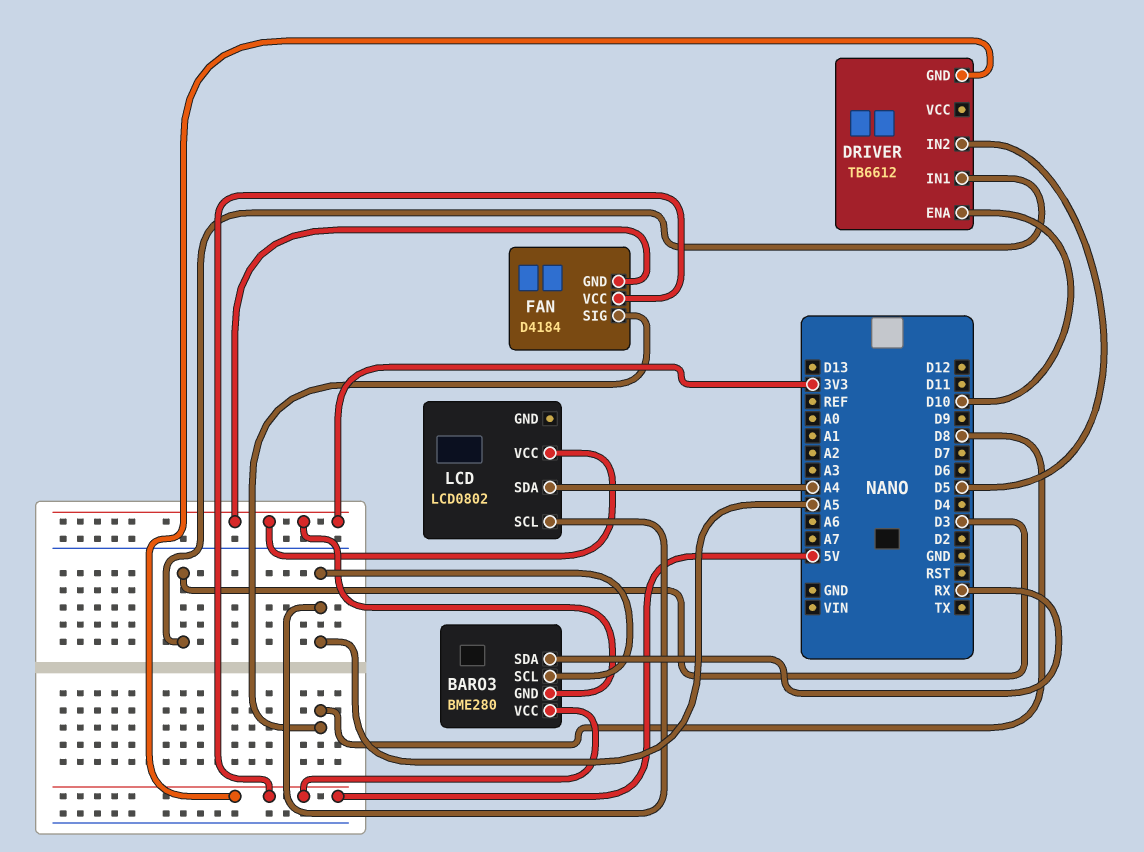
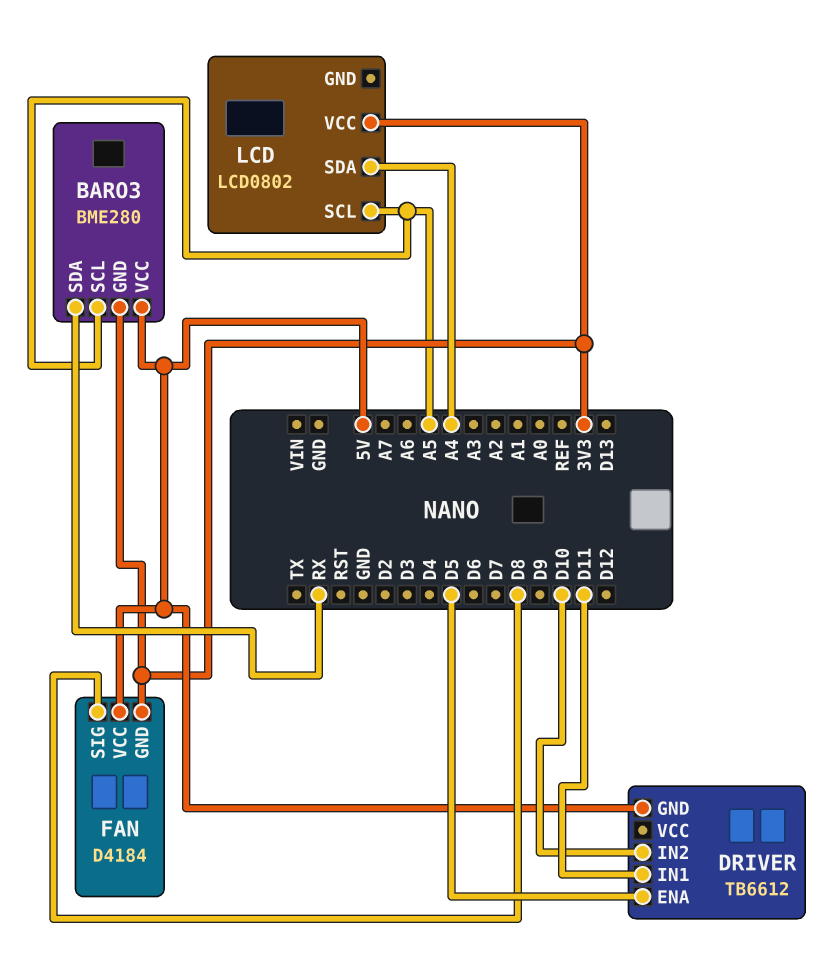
DRIVER pin ENA: D10 -> D5
DRIVER pin IN1: D3 -> D11
DRIVER pin IN2: D5 -> D10

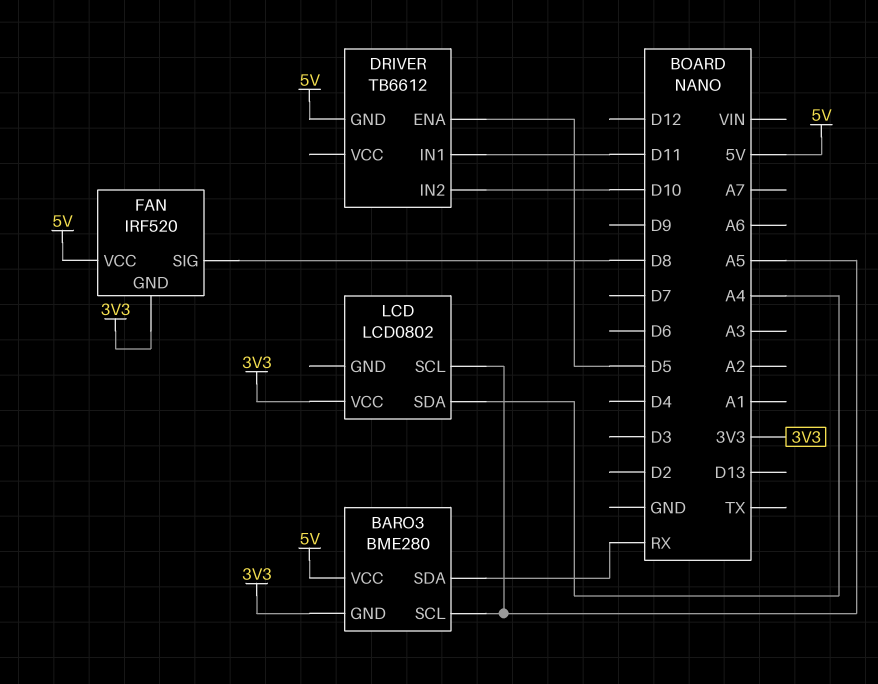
FAN: D4184 -> IRF520

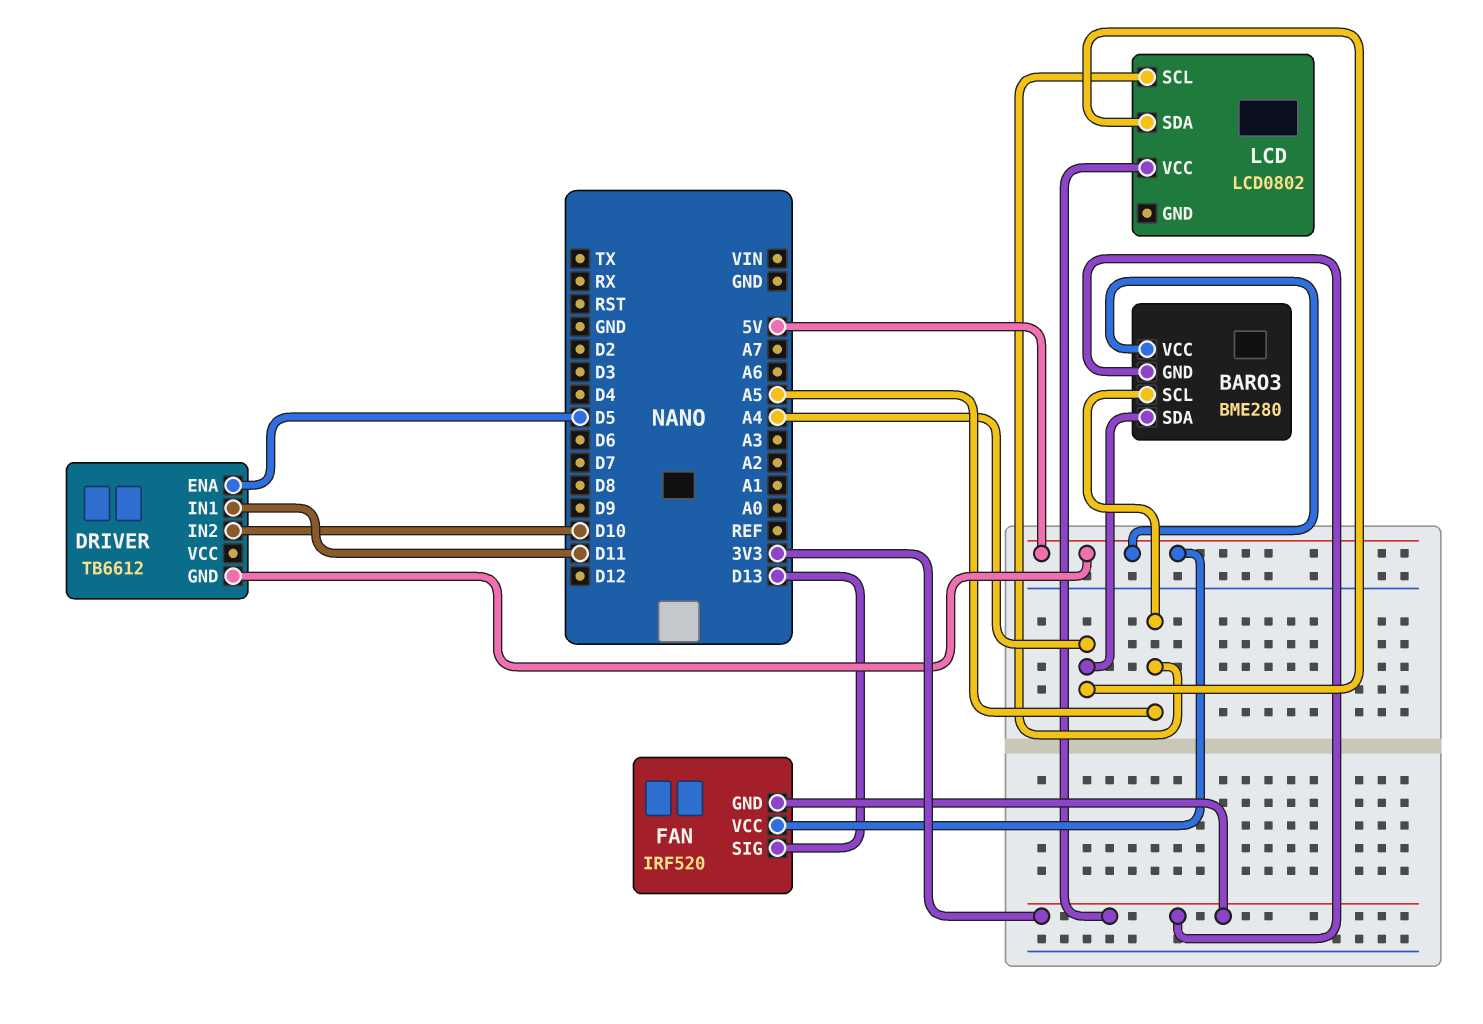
BARO3 pin SDA: RX -> A4
FAN pin SIG: D8 -> D13

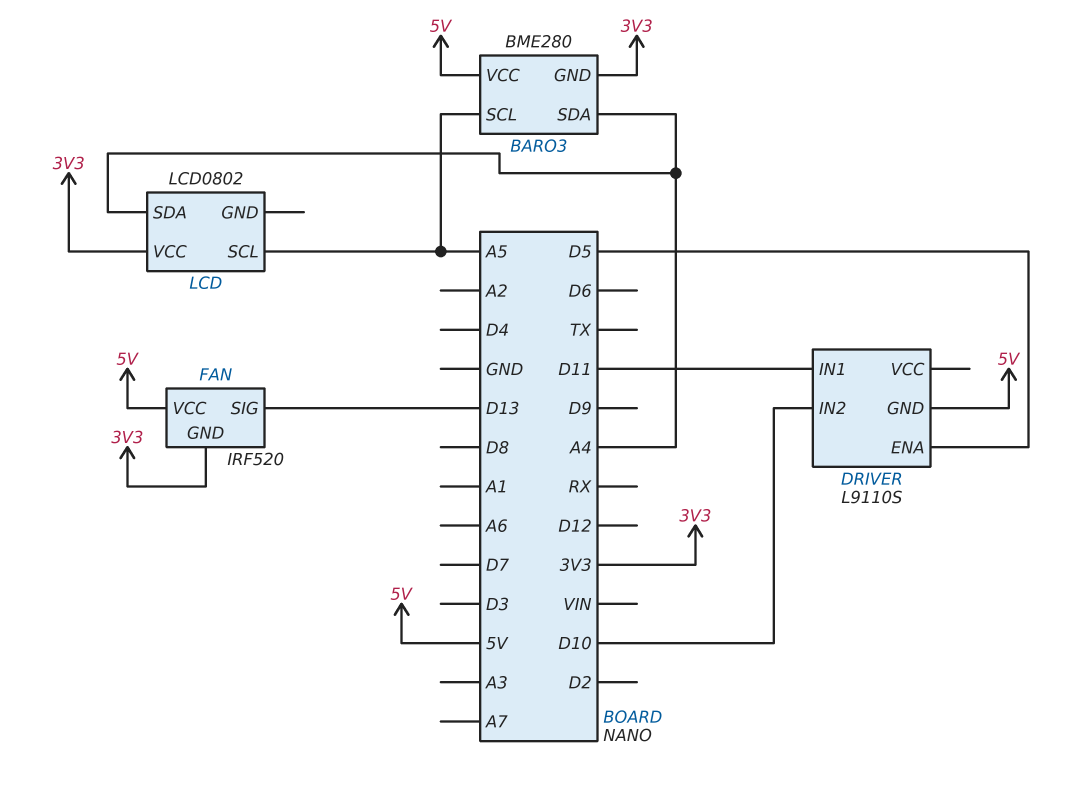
DRIVER: TB6612 -> L9110S

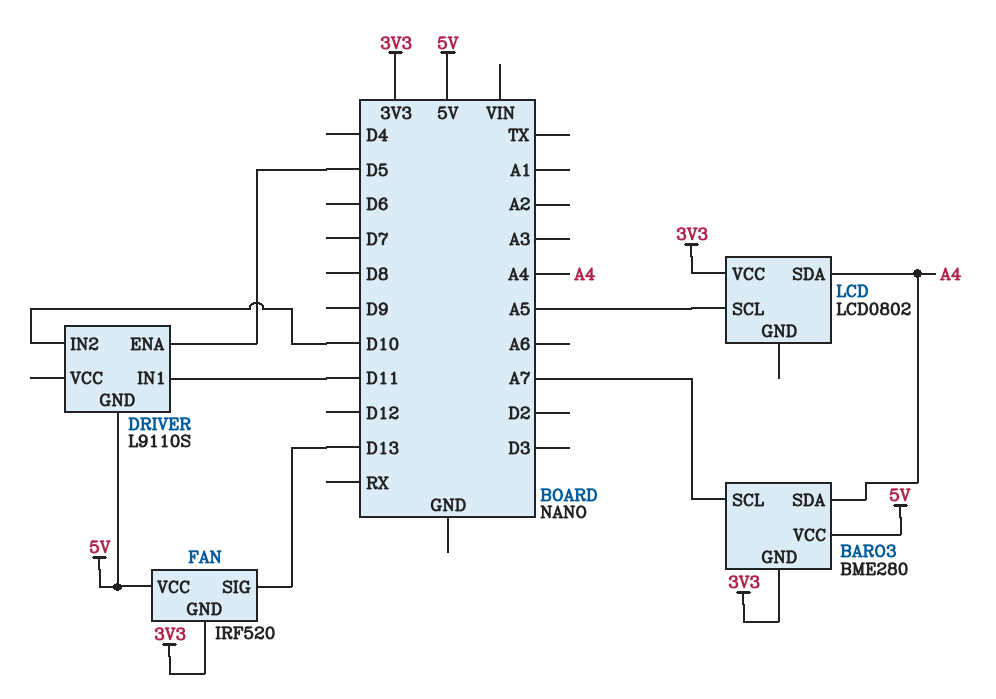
BARO3 pin SCL: A5 -> A7

